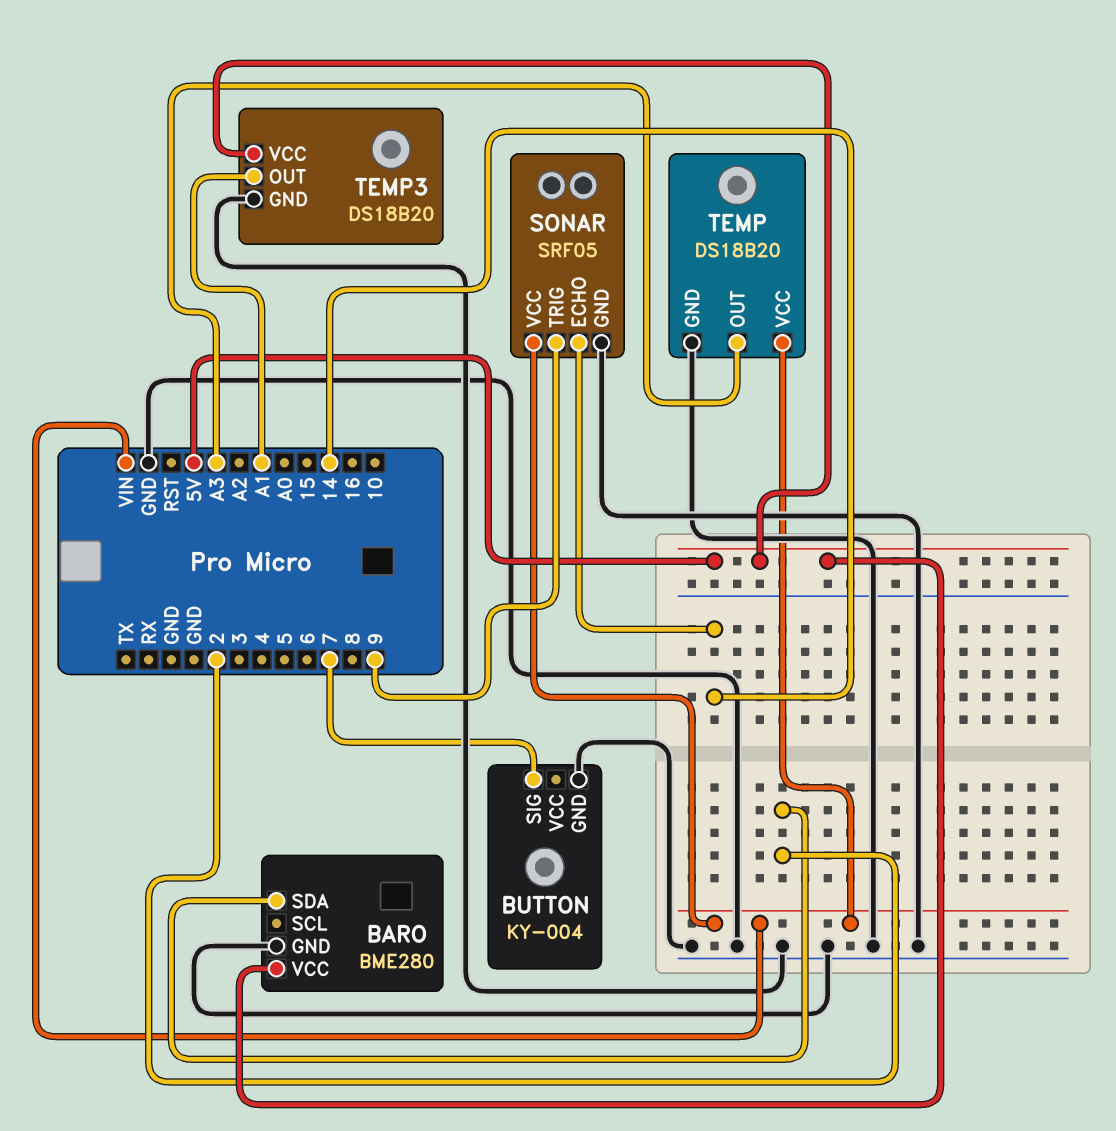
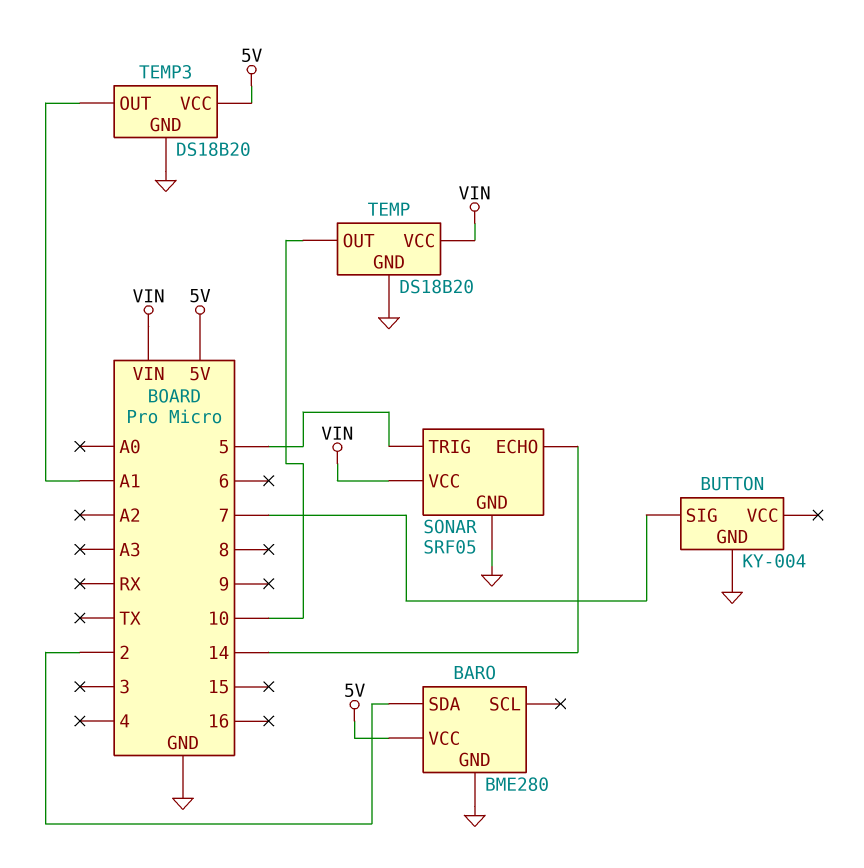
SONAR pin TRIG: 9 -> 5
TEMP pin OUT: A3 -> 10

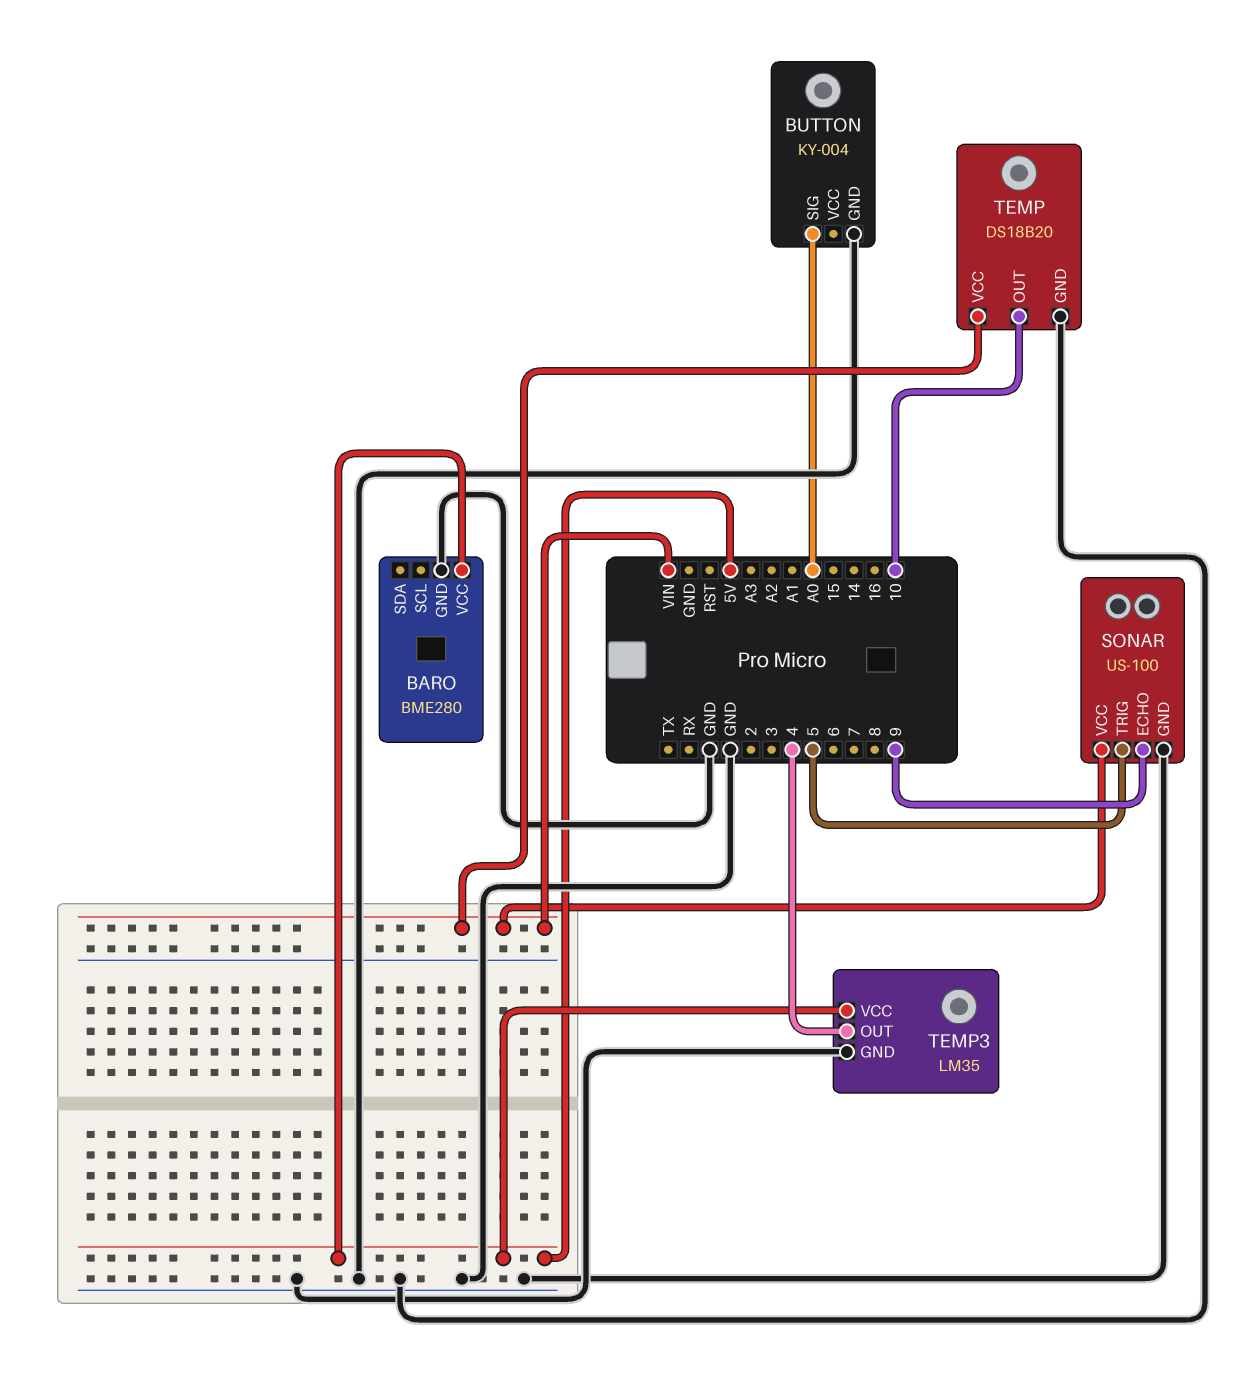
BARO pin SDA: 2 -> none
BUTTON pin SIG: 7 -> A0
SONAR: SRF05 -> US-100
SONAR pin ECHO: 14 -> 9
TEMP3: DS18B20 -> LM35
TEMP3 pin OUT: A1 -> 4

